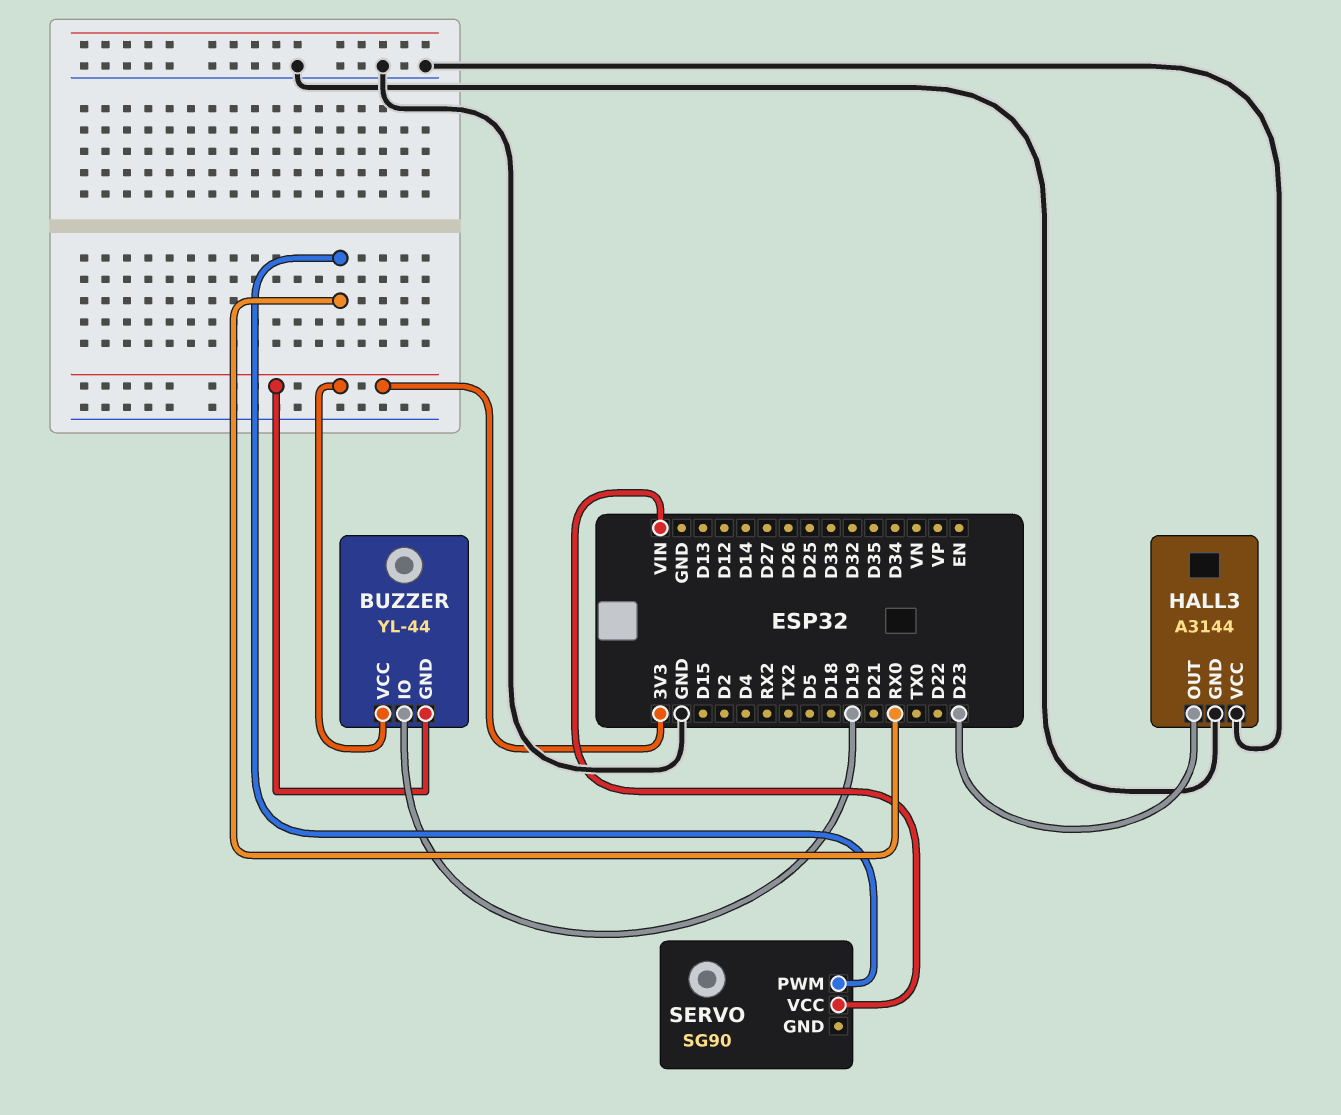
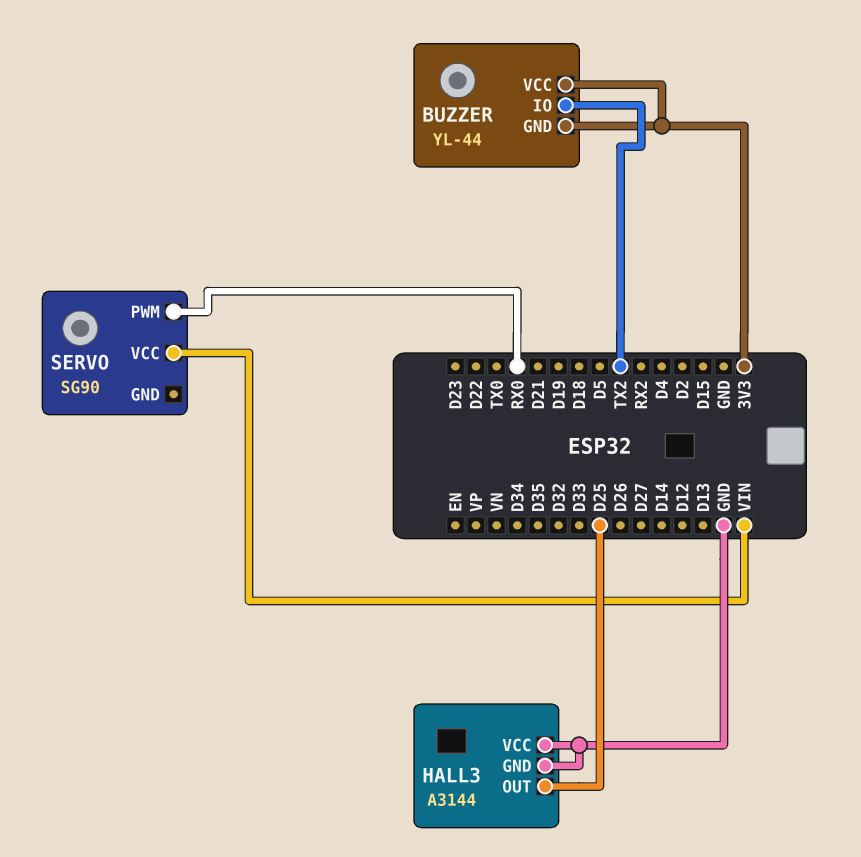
BUZZER pin IO: D19 -> TX2
HALL3 pin OUT: D23 -> D25

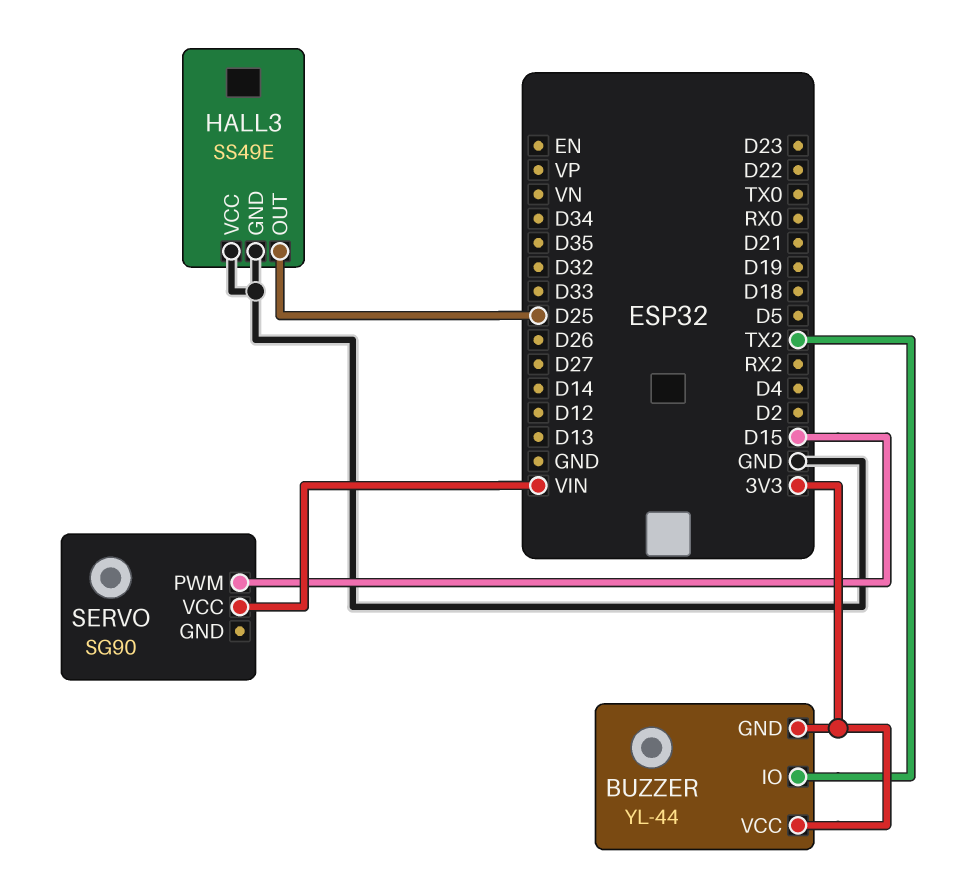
HALL3: A3144 -> SS49E
SERVO pin PWM: RX0 -> D15

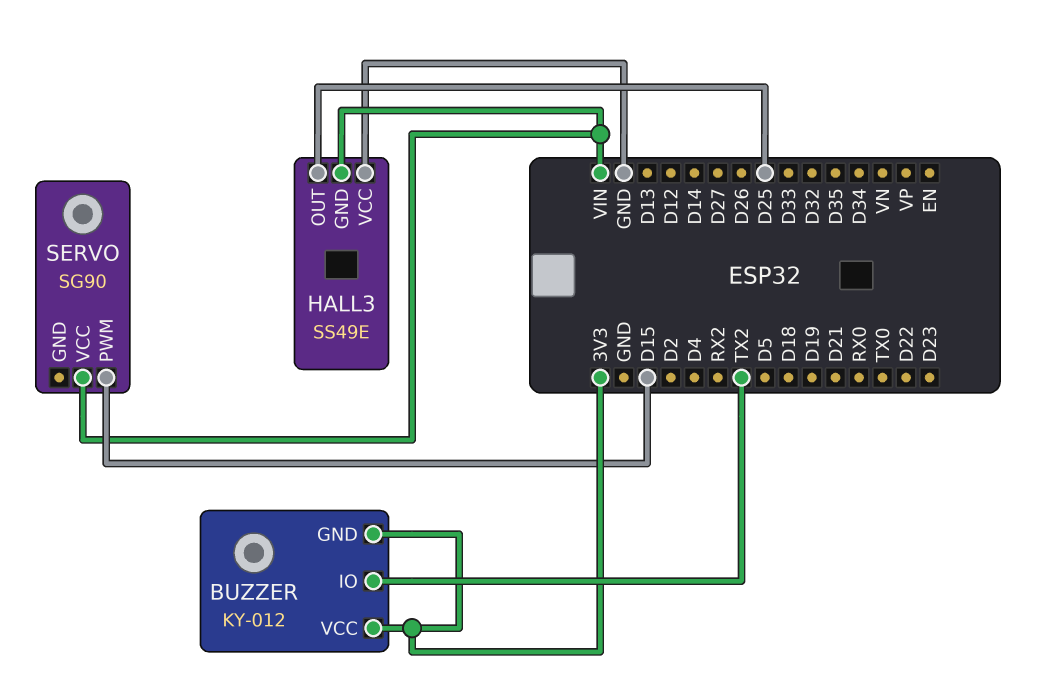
BUZZER: YL-44 -> KY-012
HALL3 pin GND: GND -> VIN

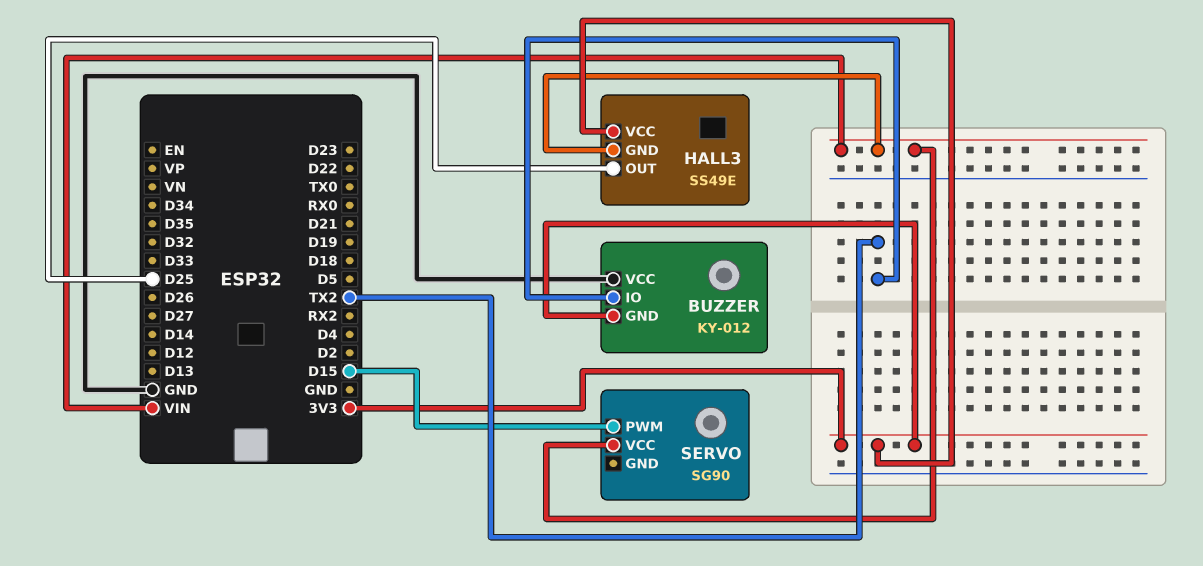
BUZZER pin VCC: 3V3 -> GND
HALL3 pin VCC: GND -> 3V3

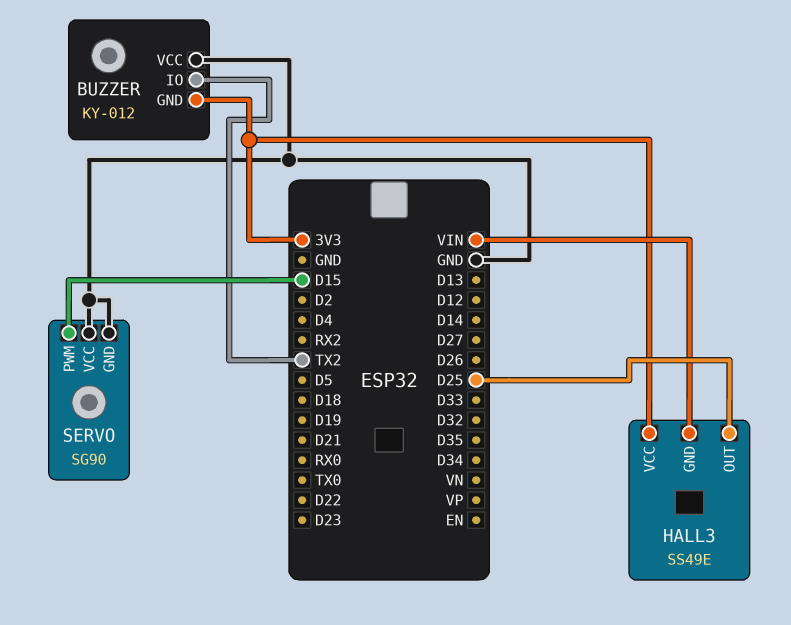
SERVO pin GND: none -> GND
SERVO pin VCC: VIN -> GND

